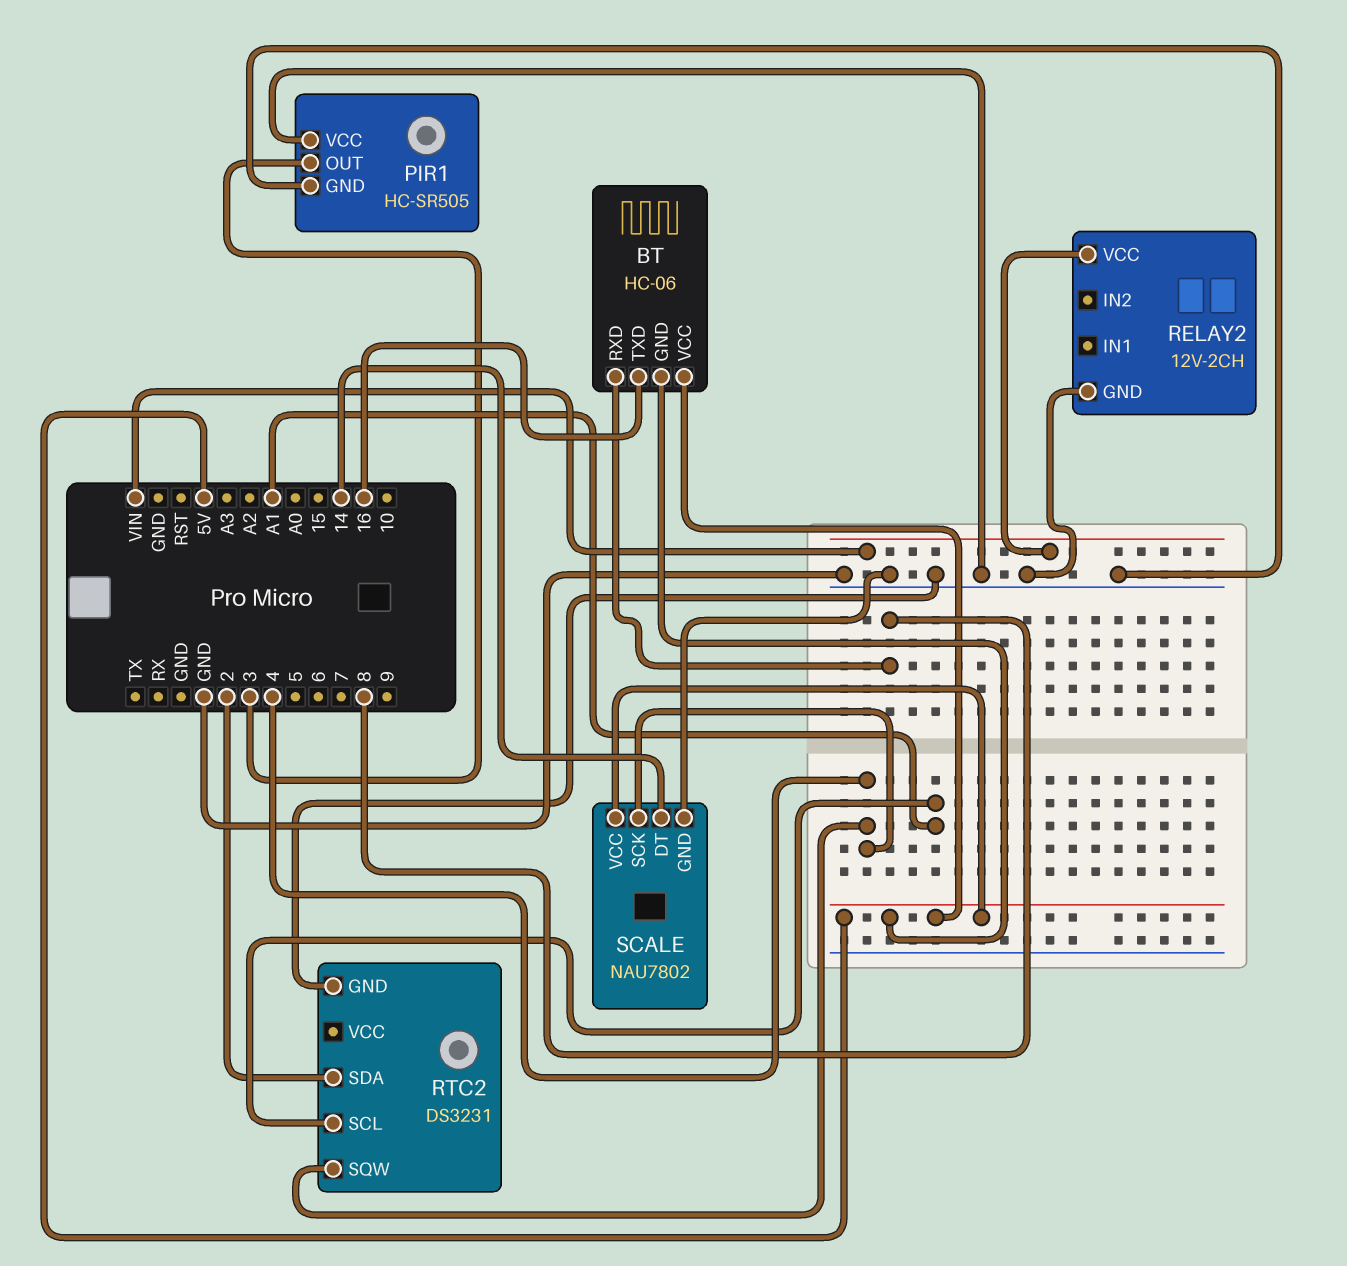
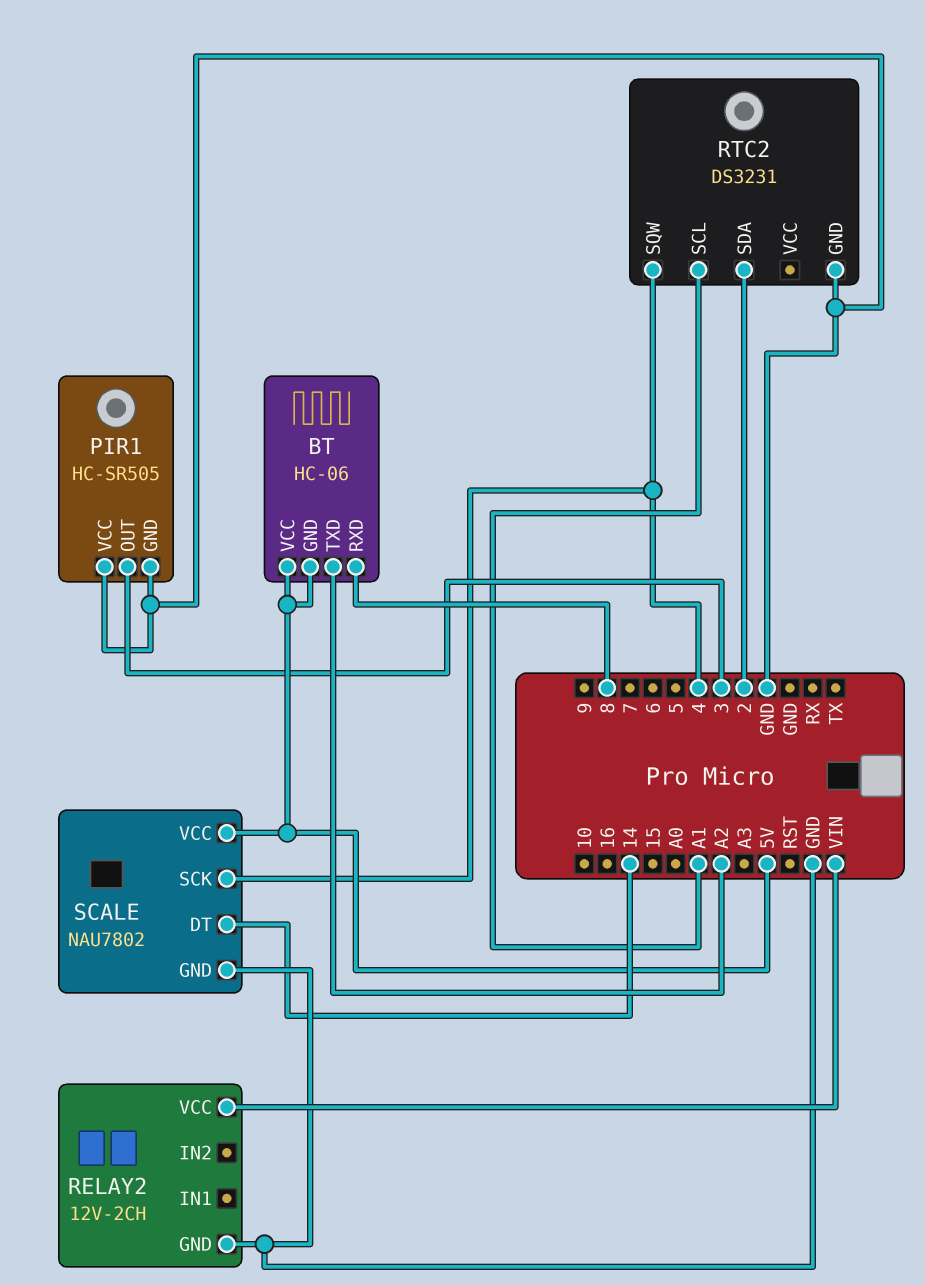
BT pin TXD: 16 -> A2

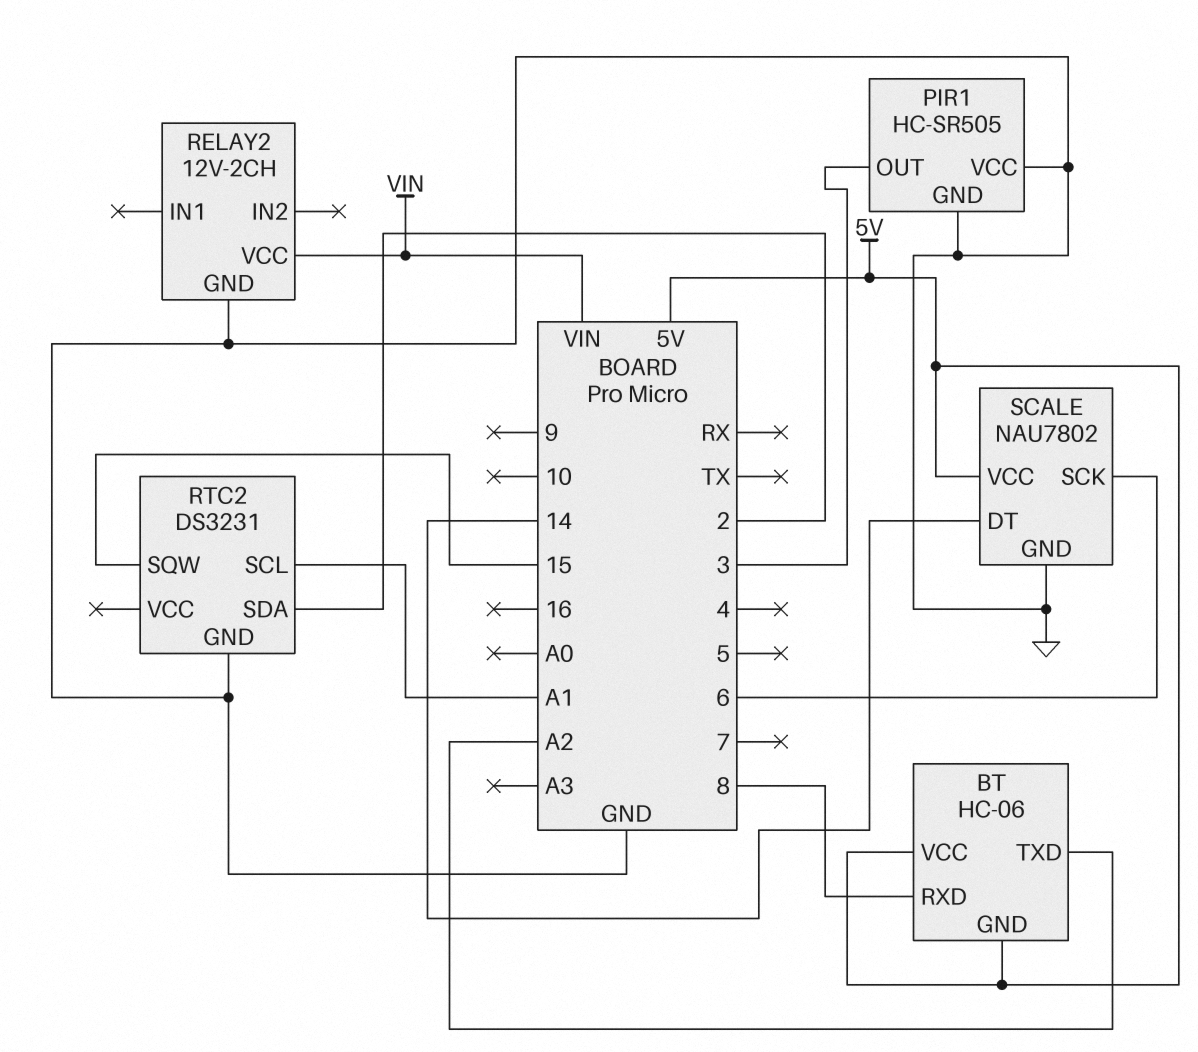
RTC2 pin SQW: 4 -> 15
SCALE pin SCK: 4 -> 6

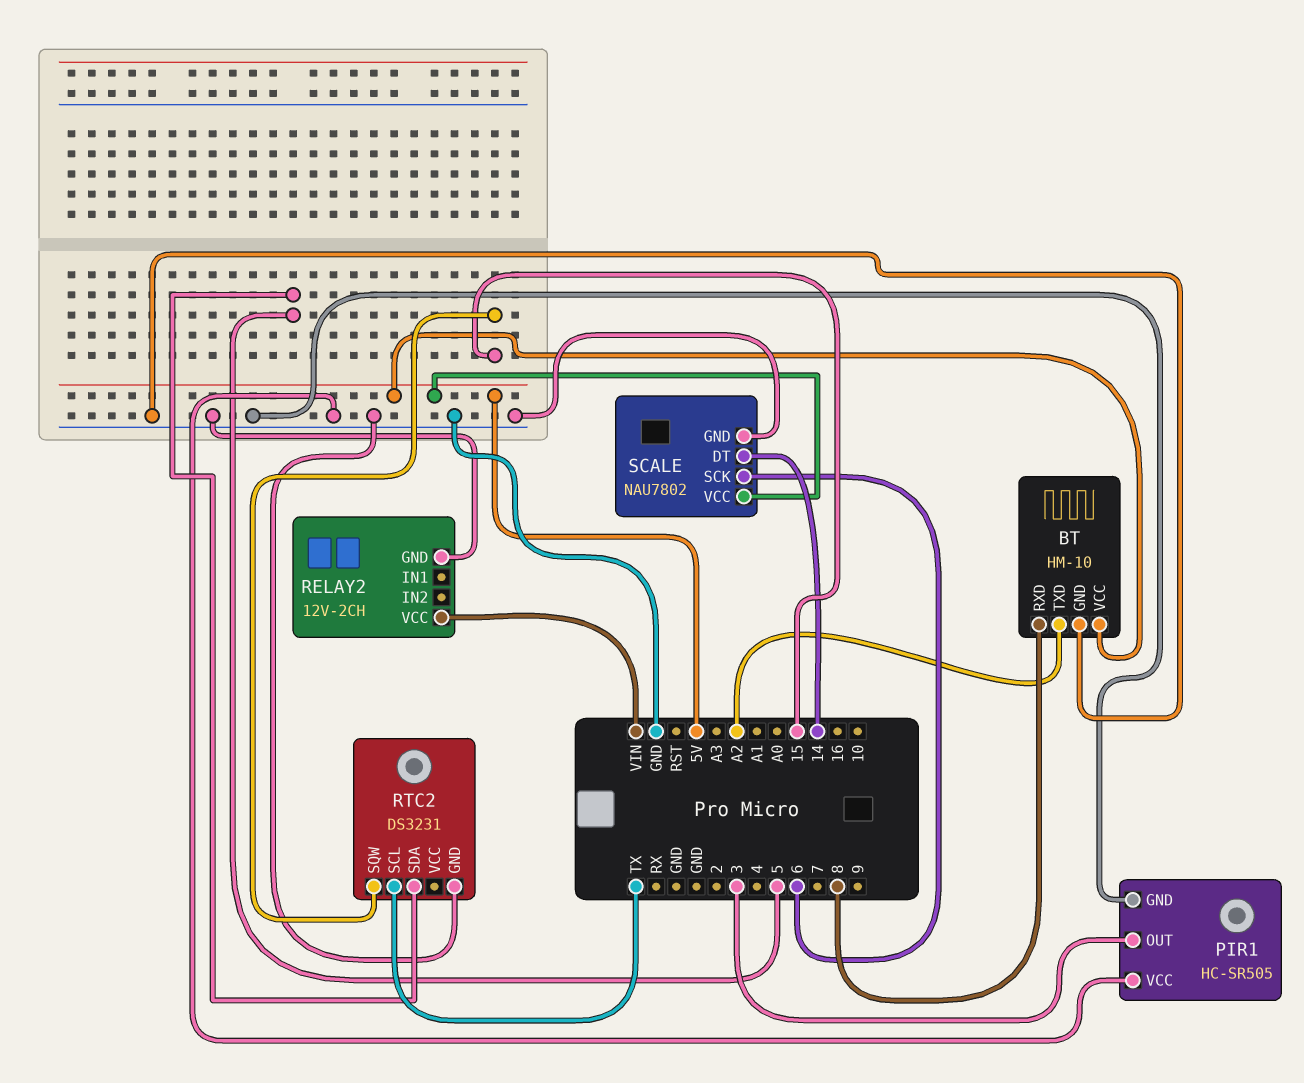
BT: HC-06 -> HM-10
BT pin GND: 5V -> GND
RTC2 pin SCL: A1 -> TX
RTC2 pin SDA: 2 -> 5

